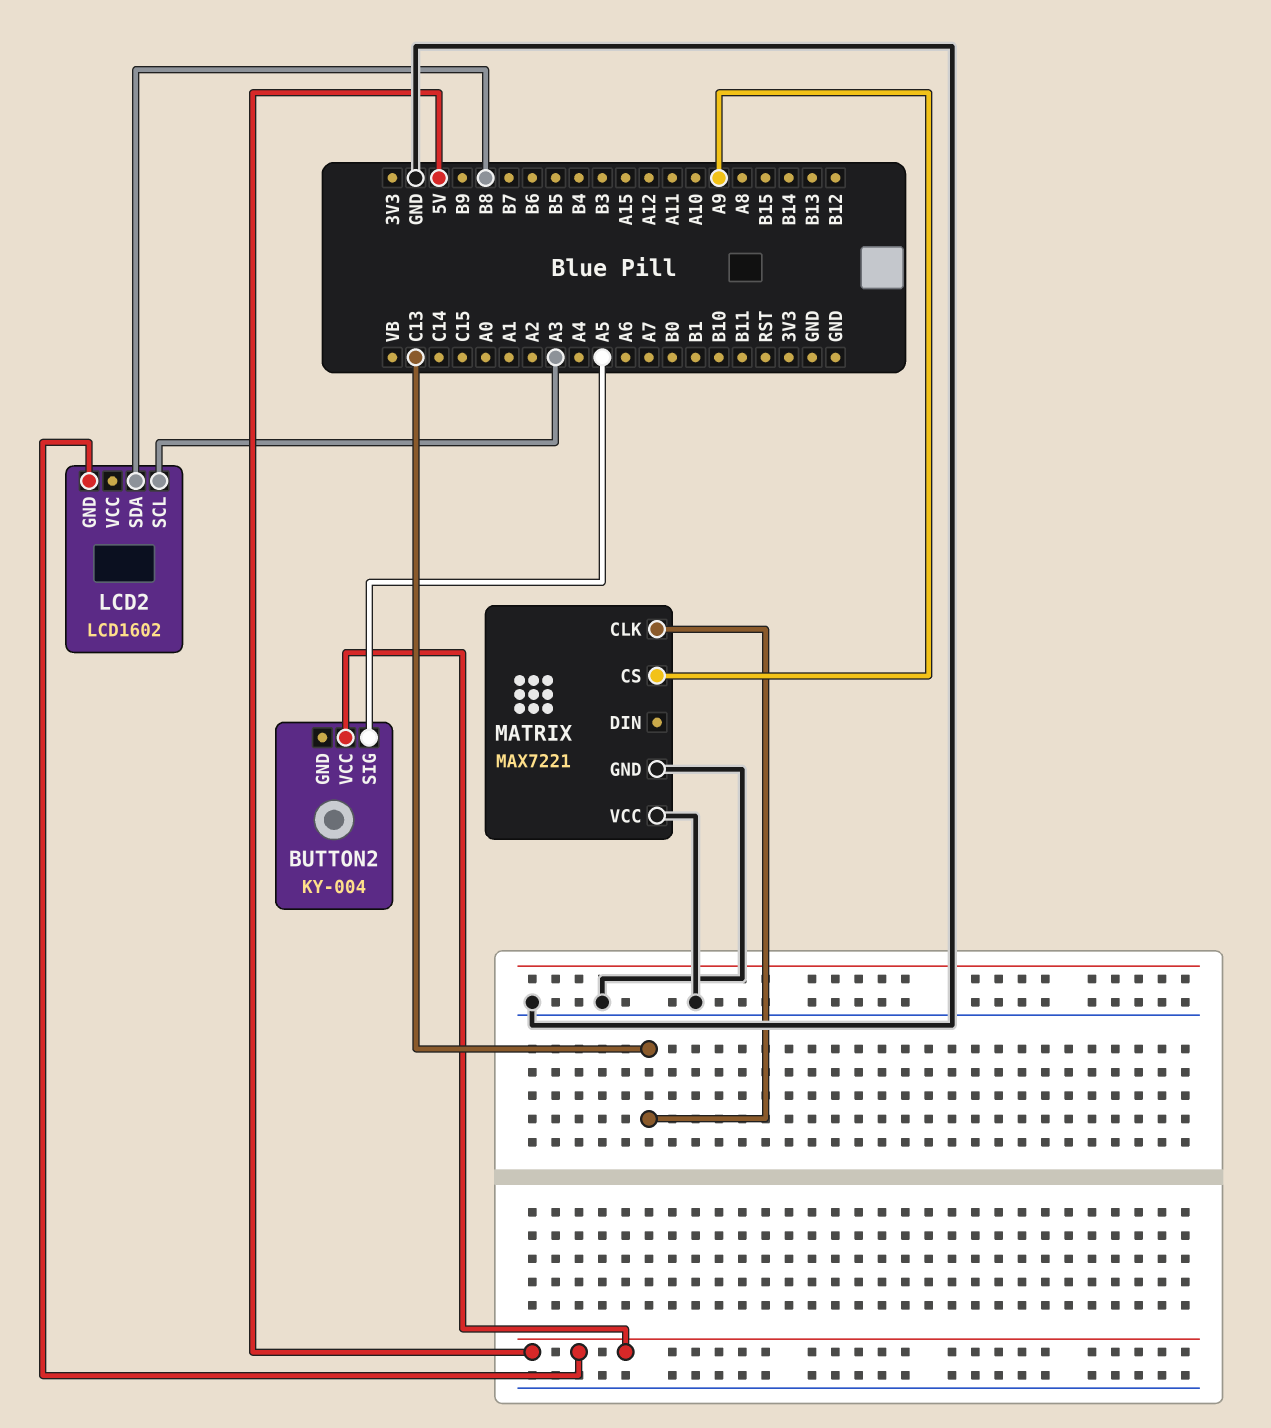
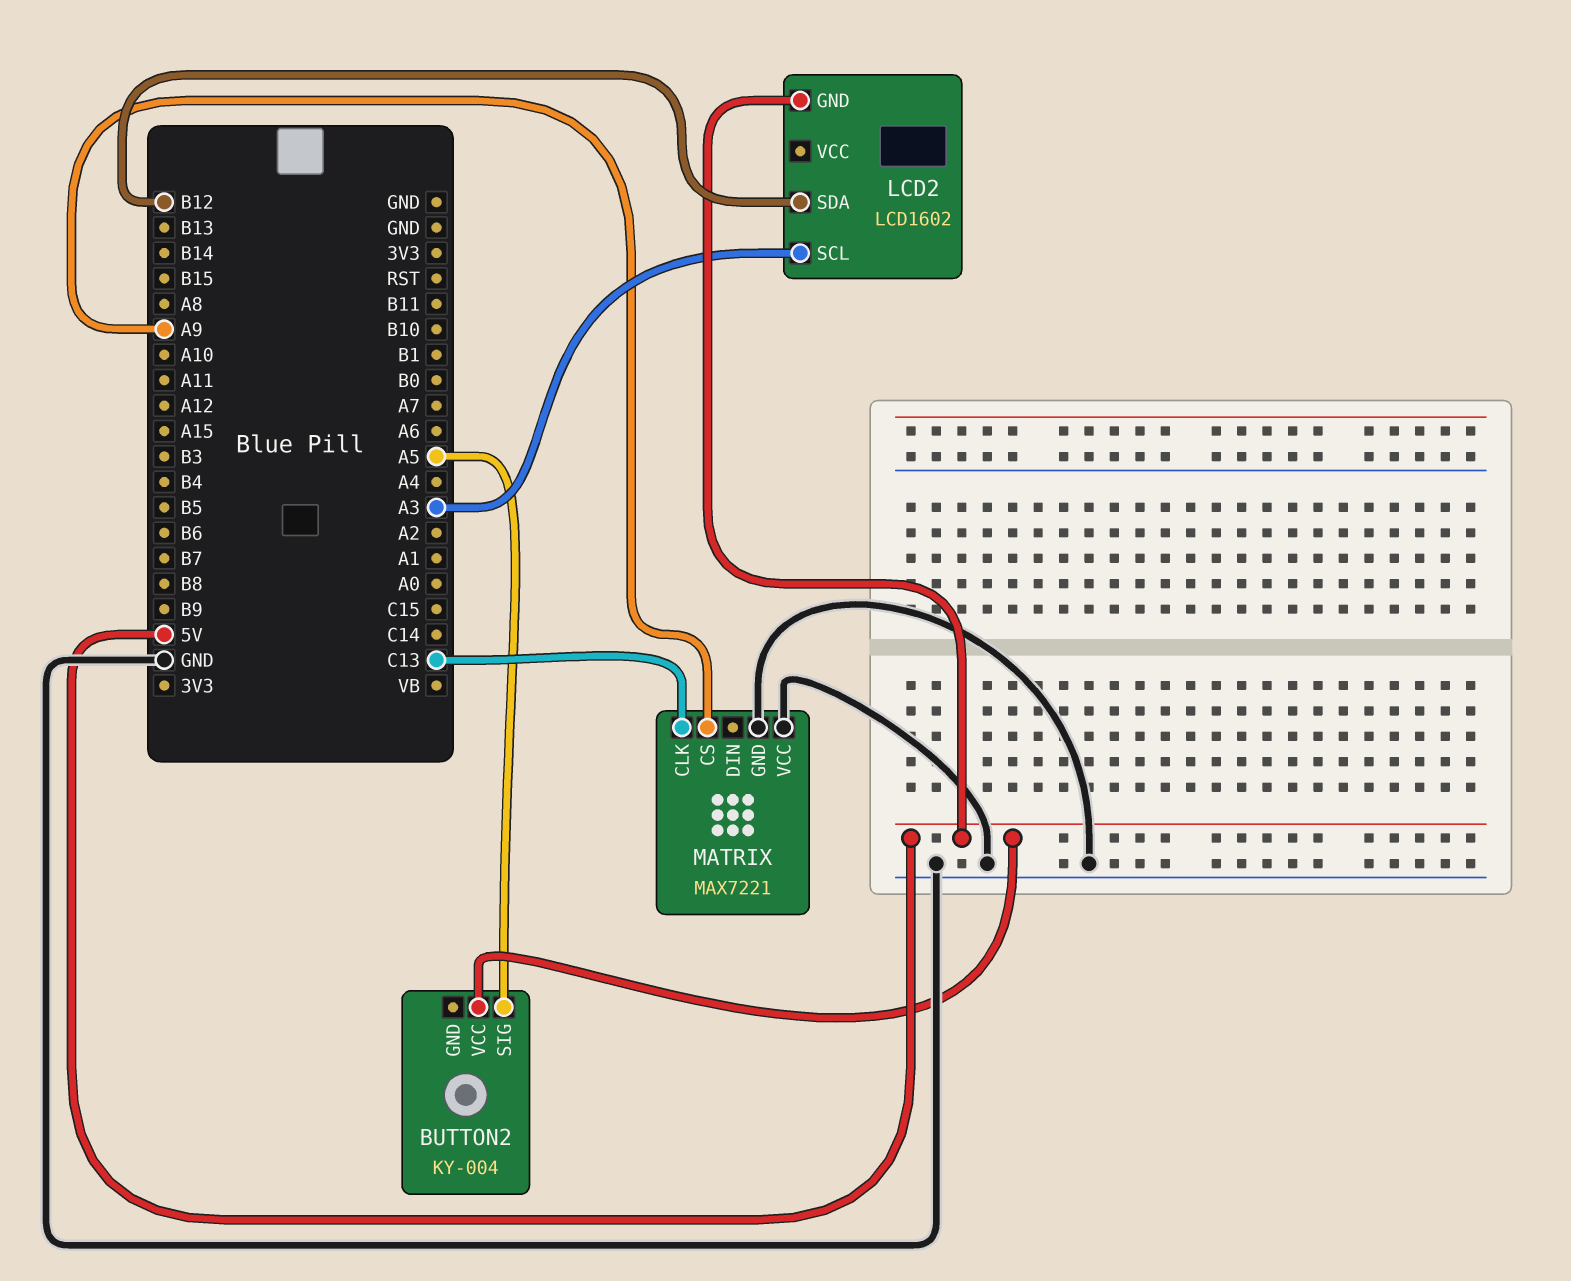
LCD2 pin SDA: B8 -> B12

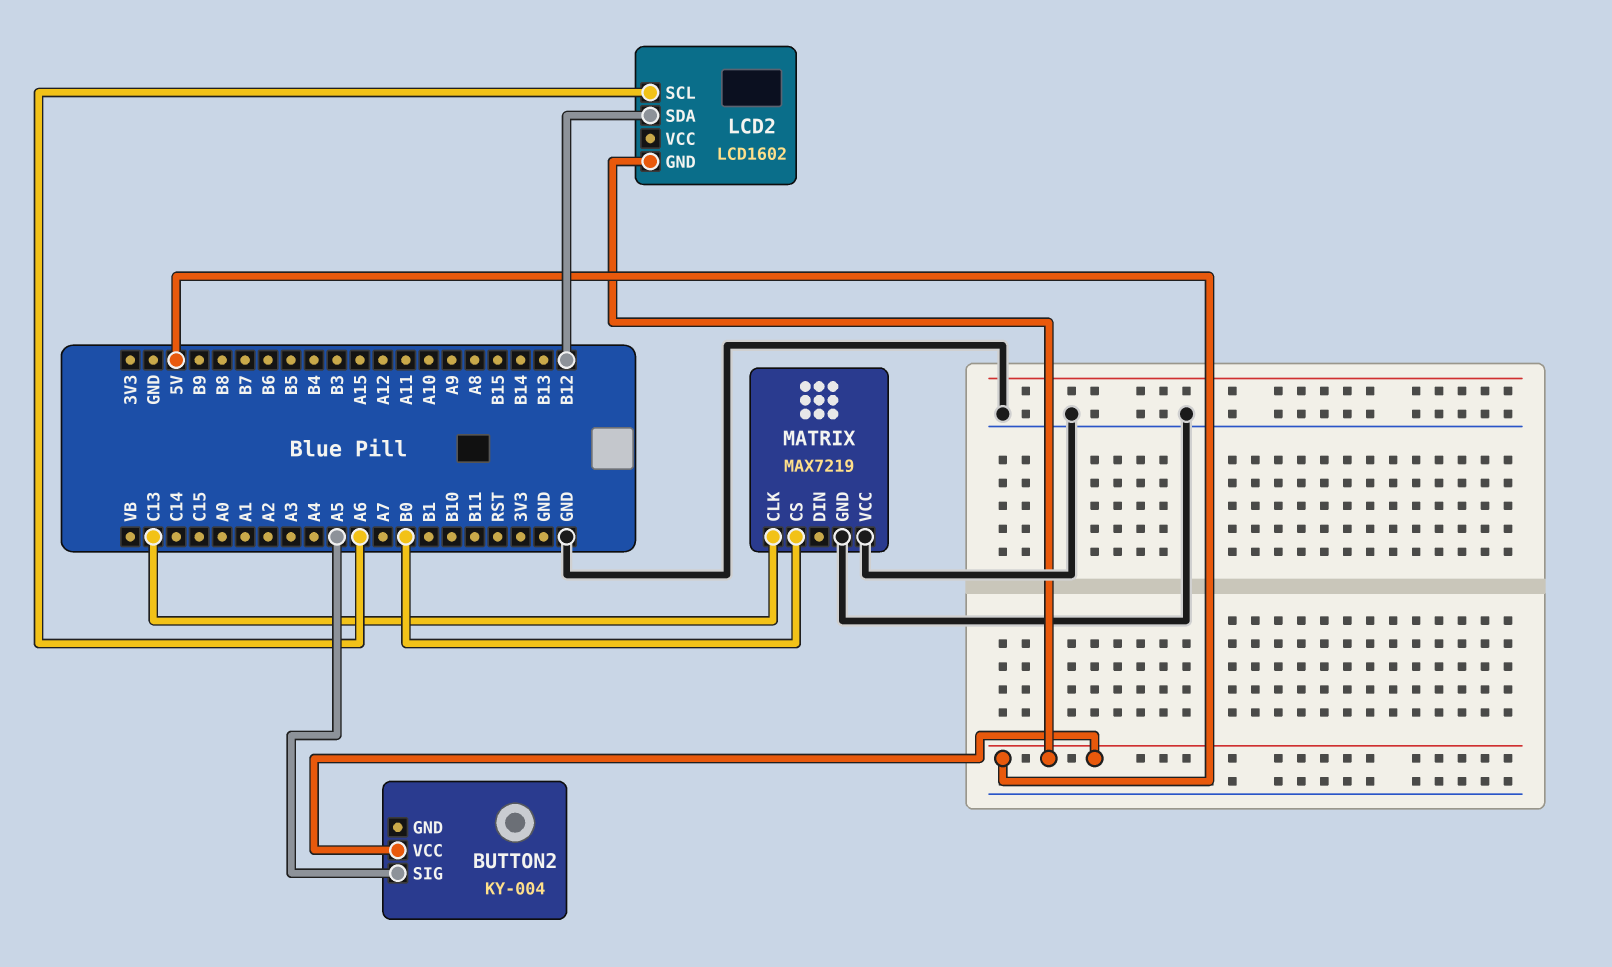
LCD2 pin SCL: A3 -> A6
MATRIX: MAX7221 -> MAX7219
MATRIX pin CS: A9 -> B0

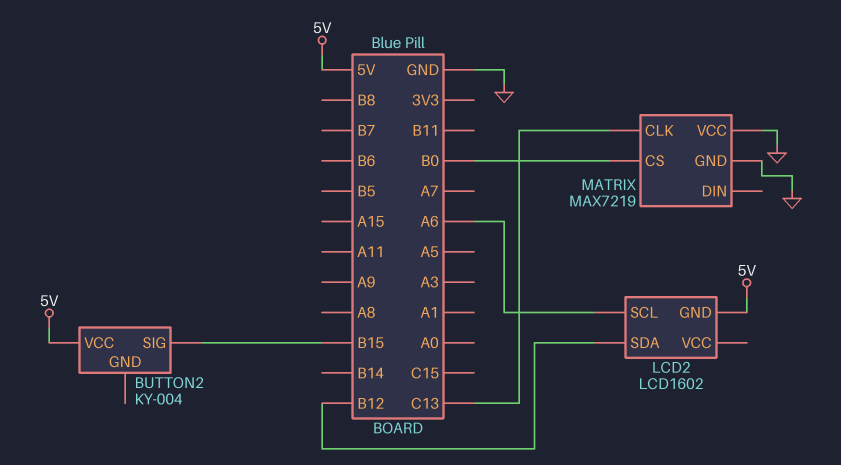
BUTTON2 pin SIG: A5 -> B15

